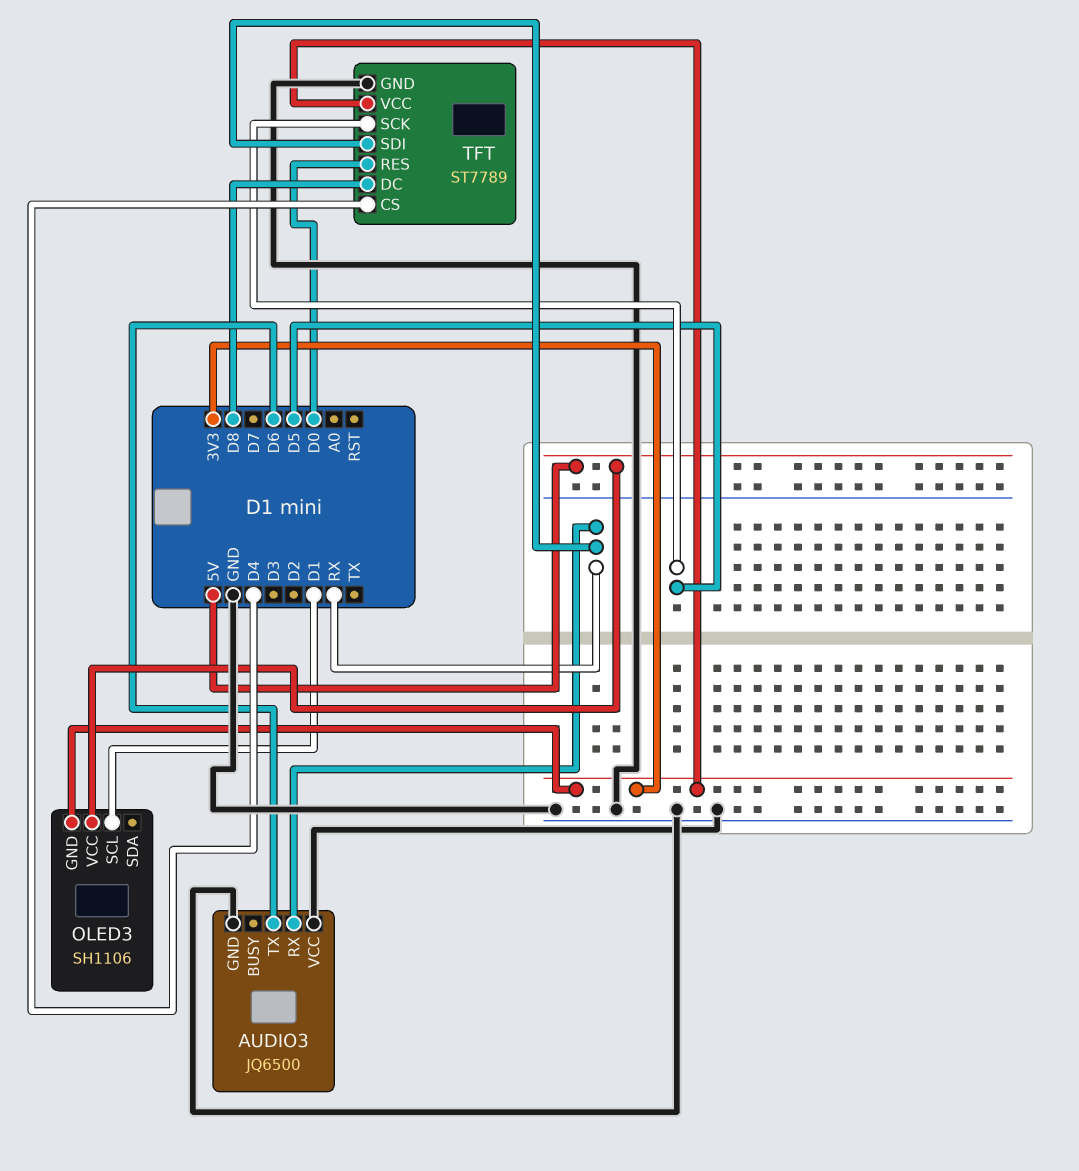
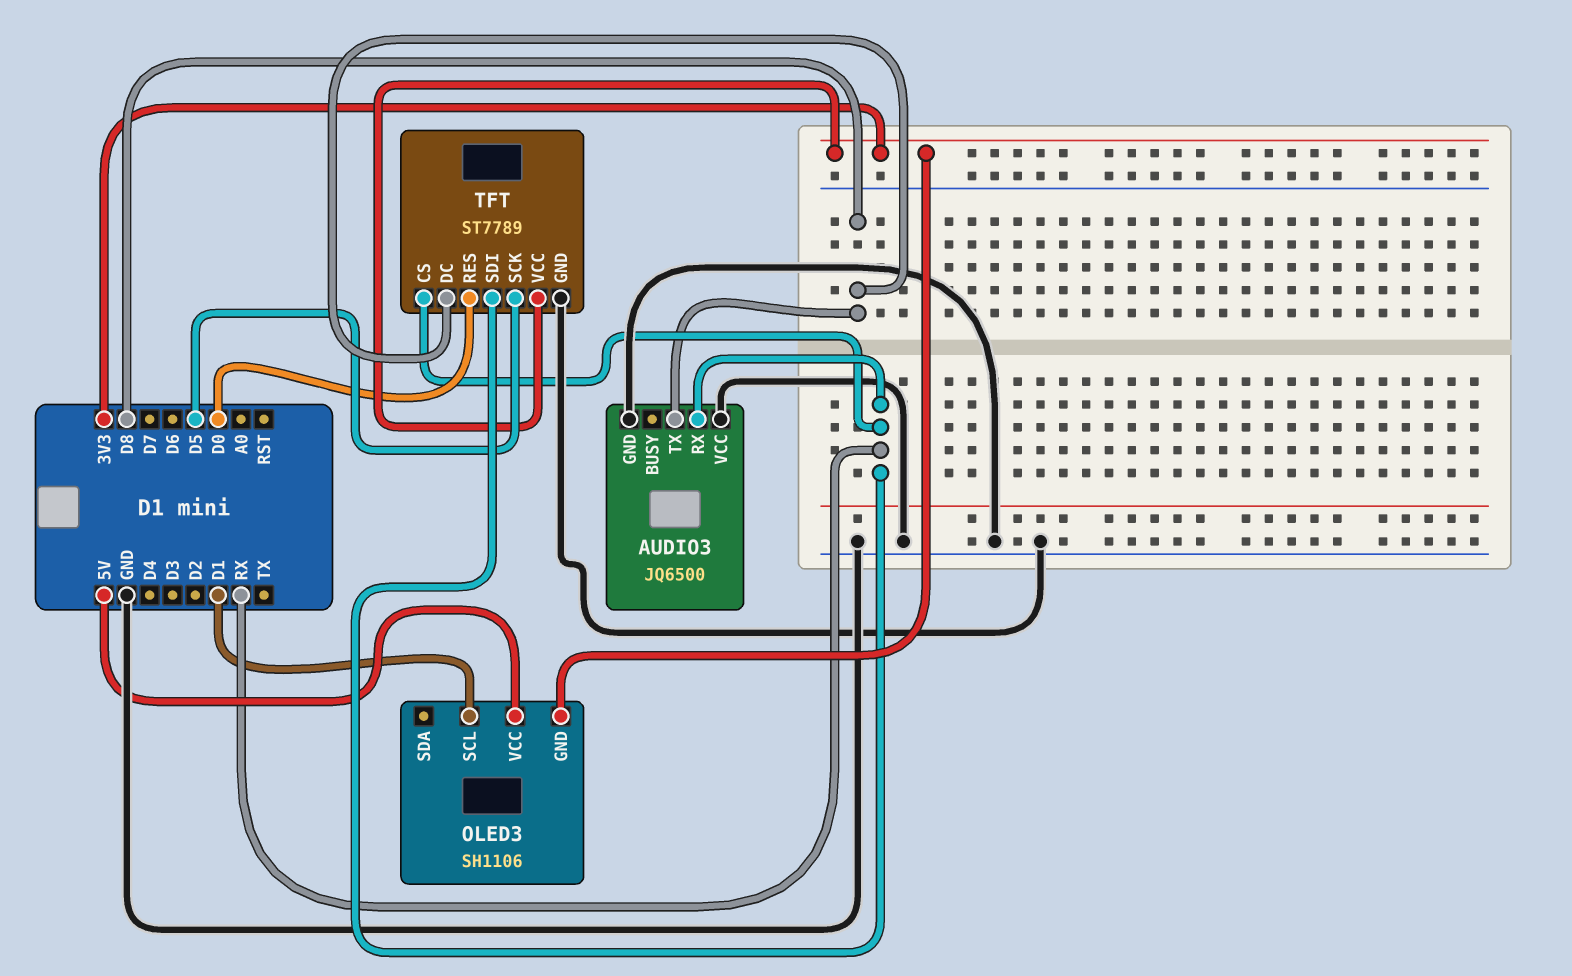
AUDIO3 pin TX: D6 -> D8
TFT pin CS: D4 -> RX

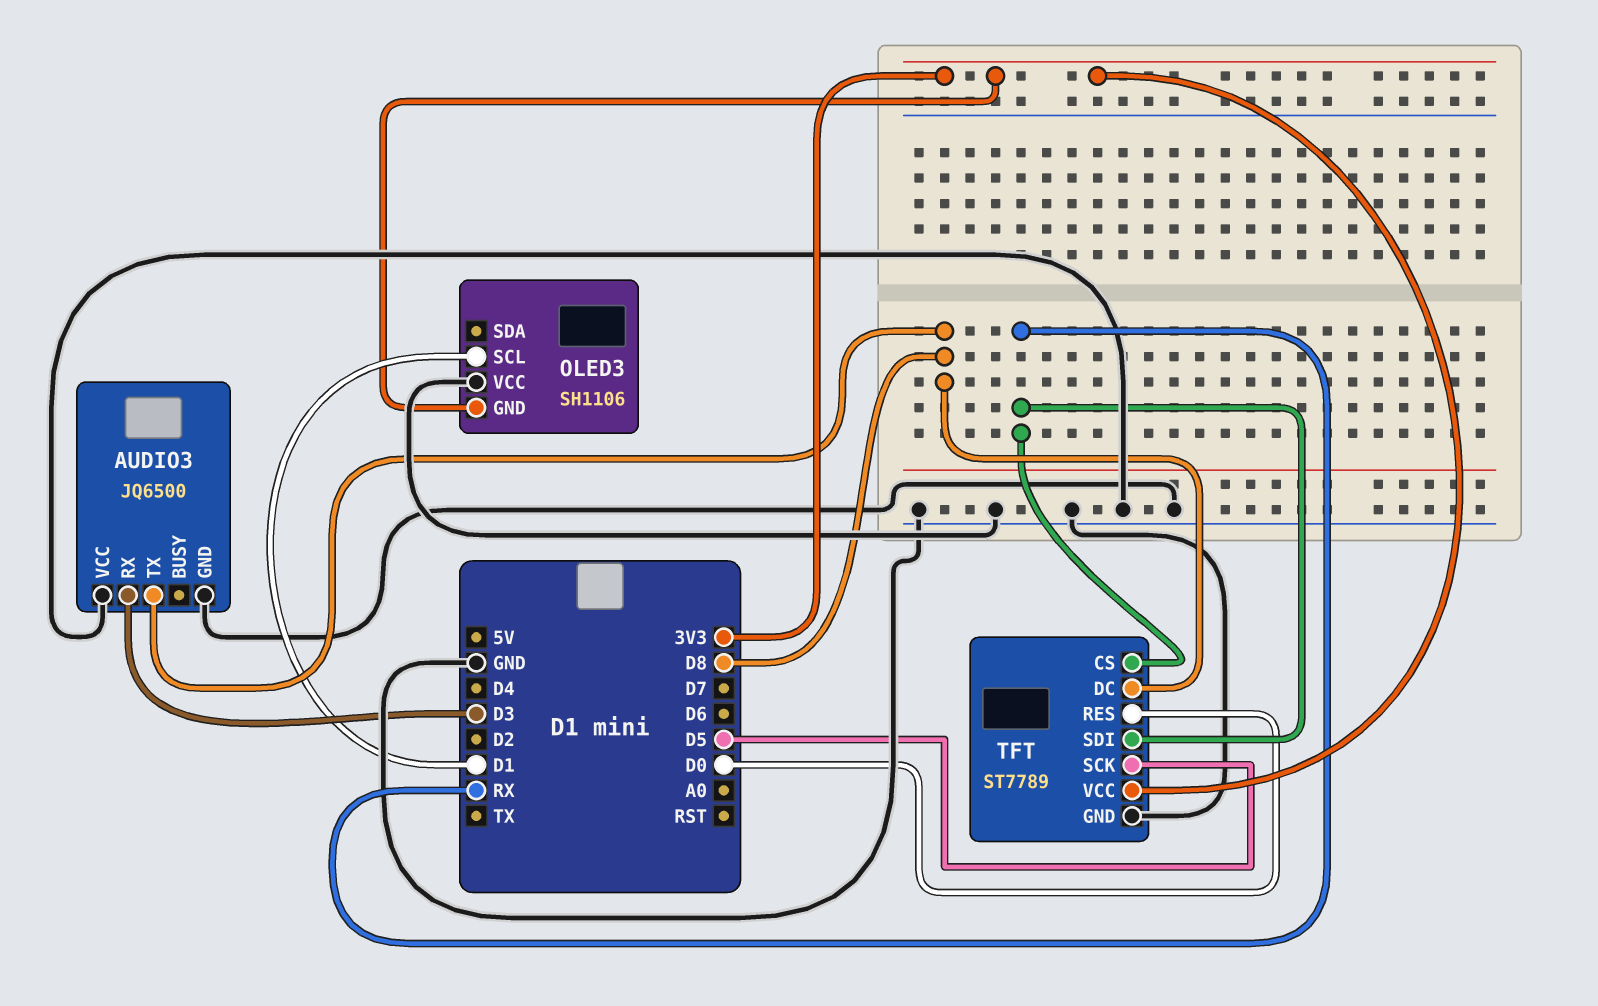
AUDIO3 pin RX: RX -> D3
OLED3 pin VCC: 5V -> GND

